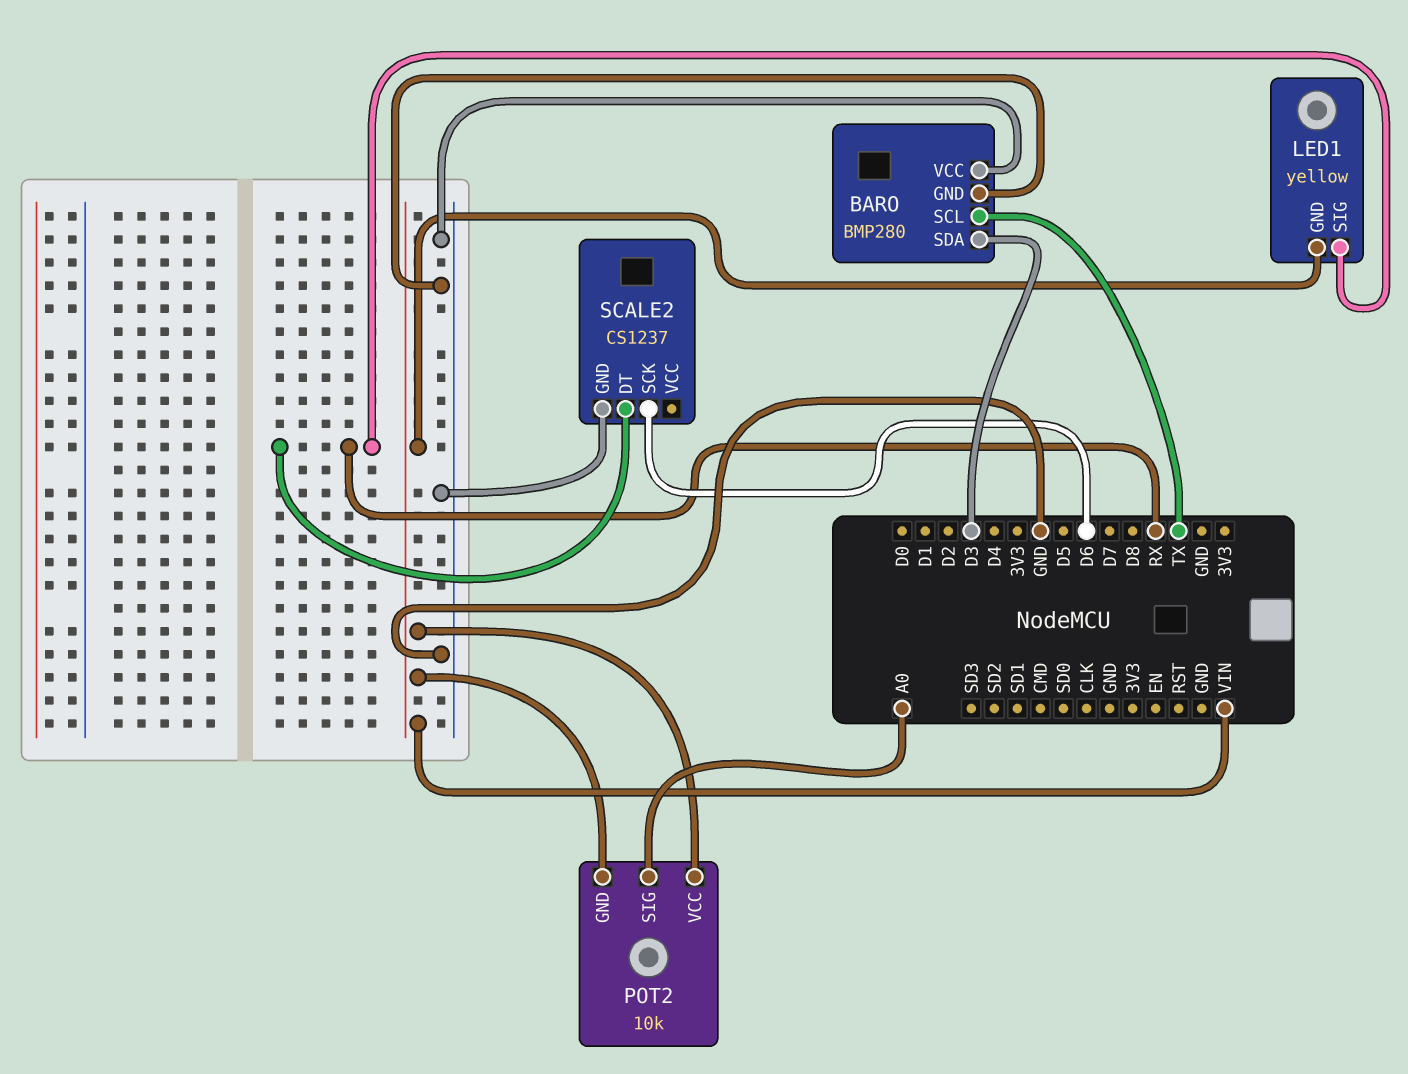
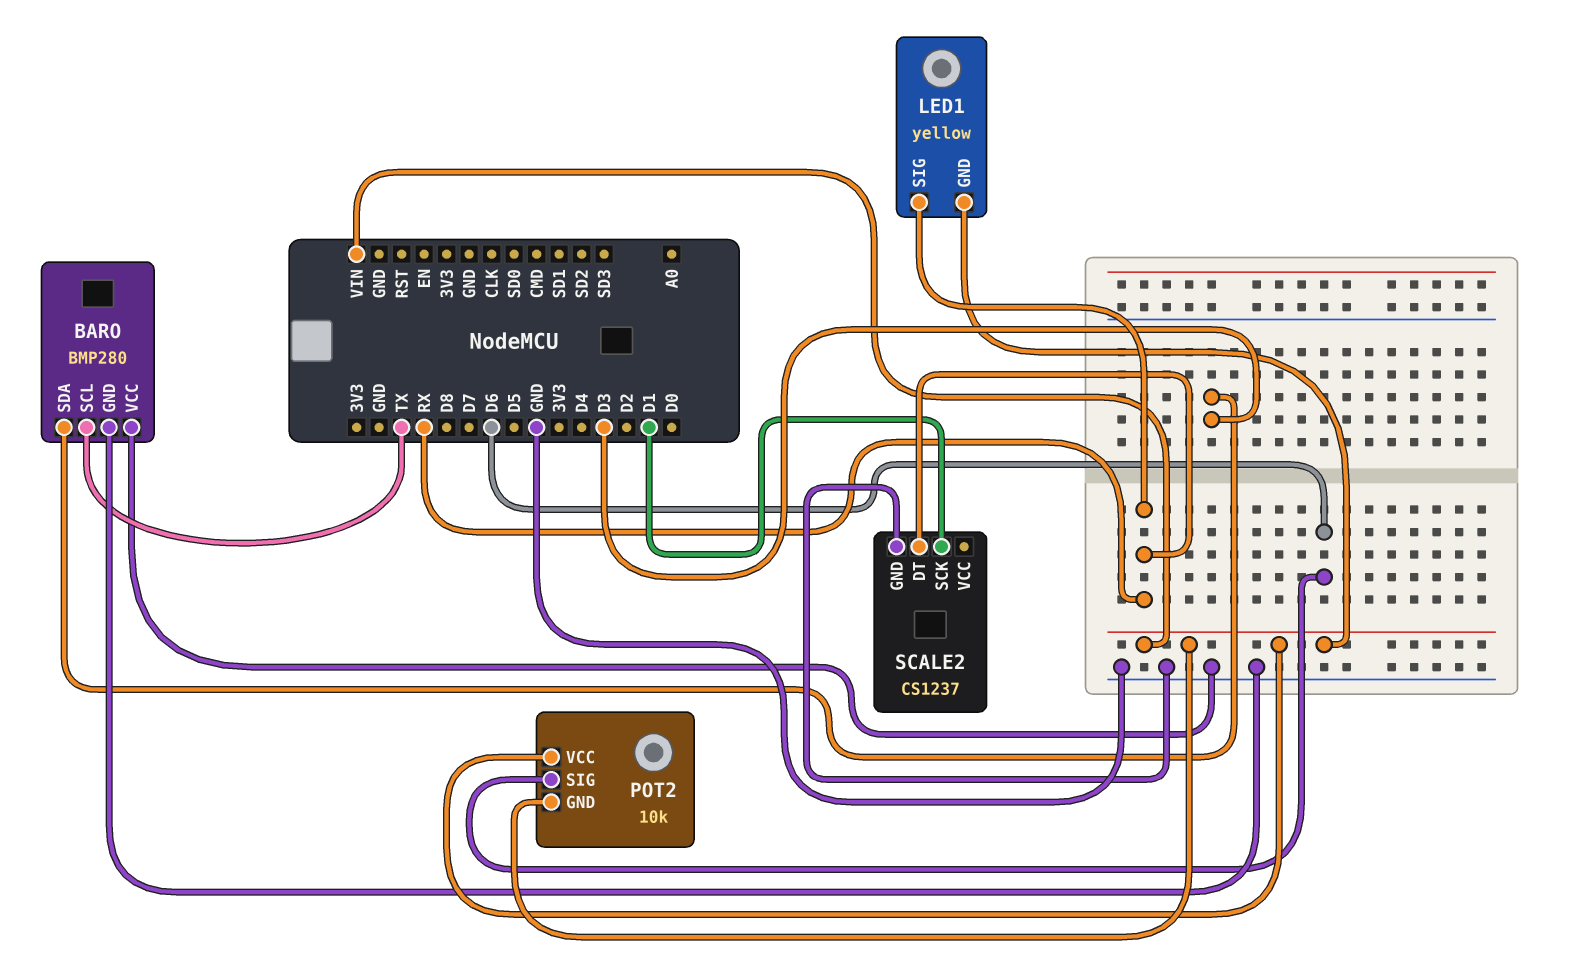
POT2 pin SIG: A0 -> D6
SCALE2 pin SCK: D6 -> D1

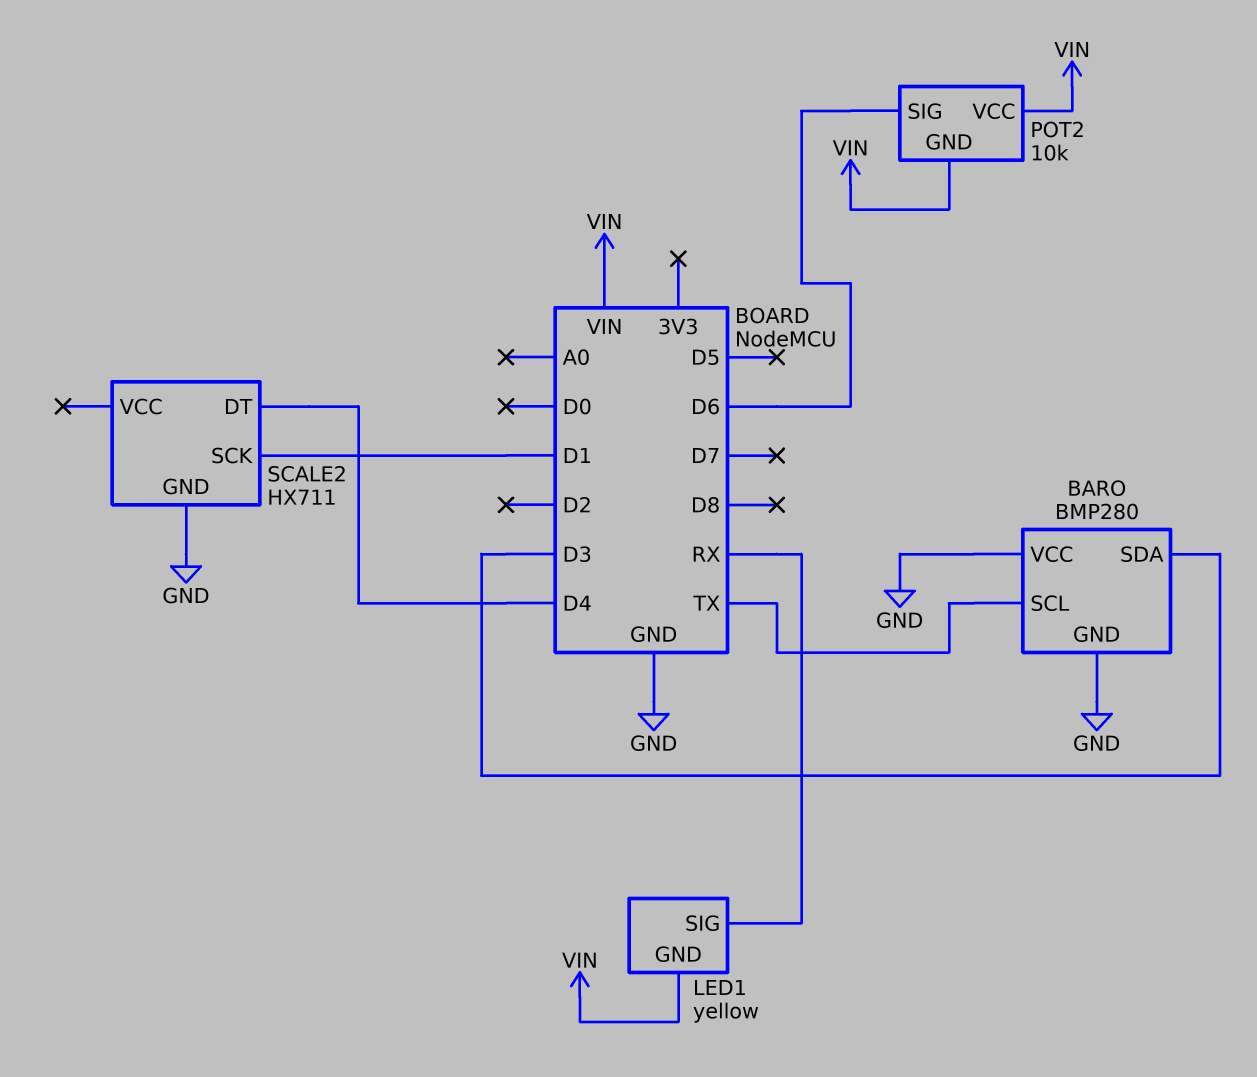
SCALE2: CS1237 -> HX711
SCALE2 pin DT: RX -> D4

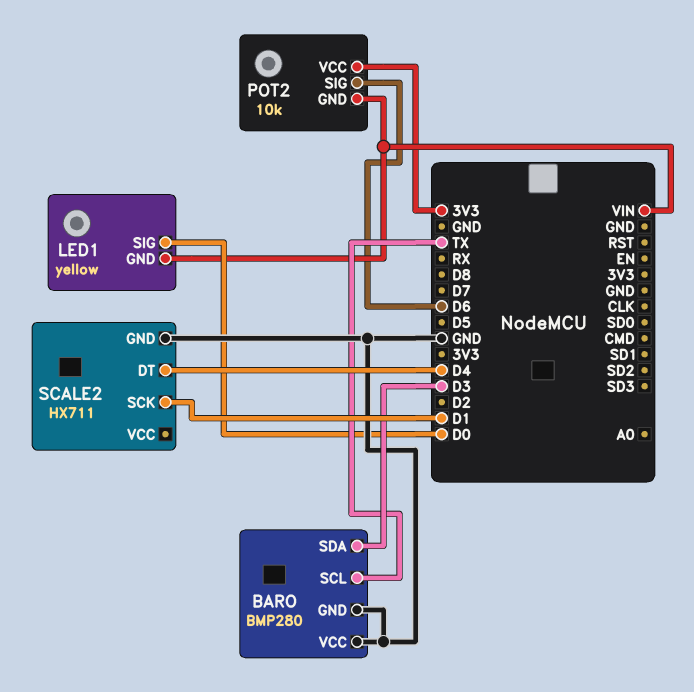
LED1 pin SIG: RX -> D0
POT2 pin VCC: VIN -> 3V3

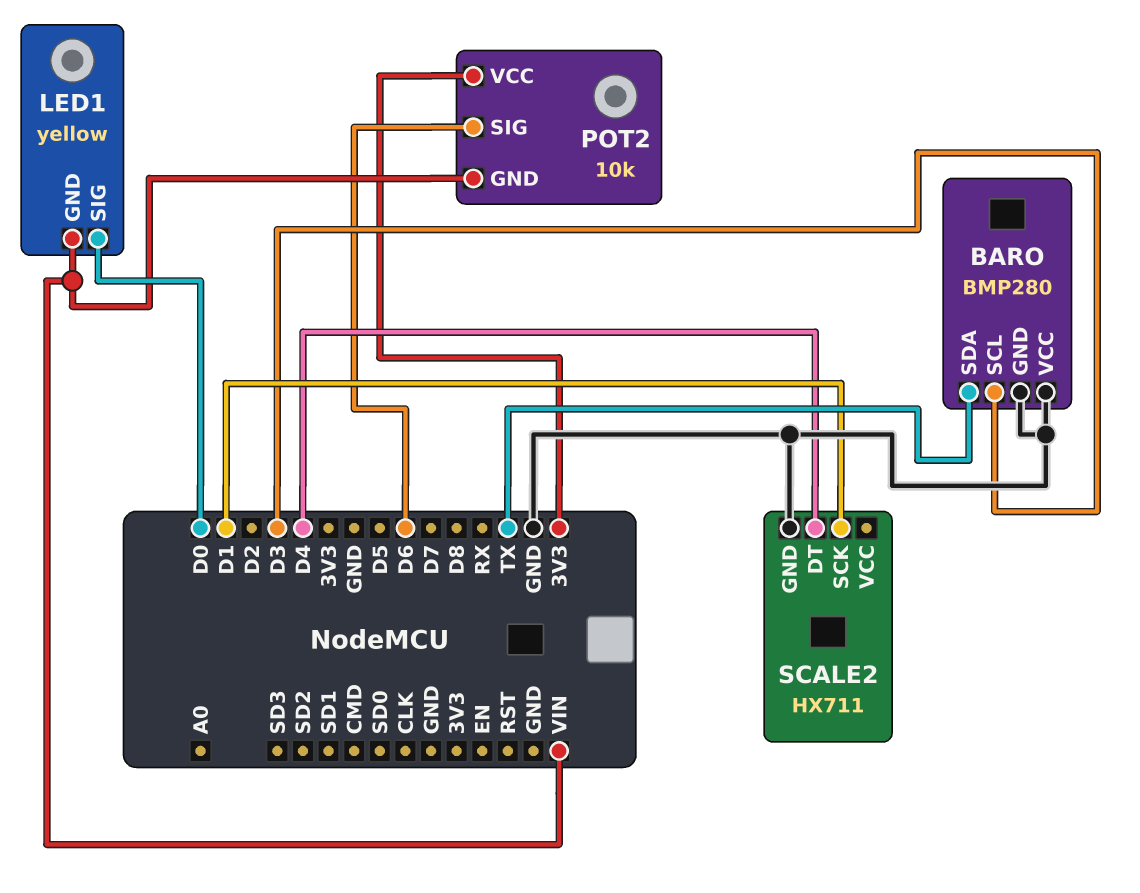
BARO pin SCL: TX -> D3
BARO pin SDA: D3 -> TX

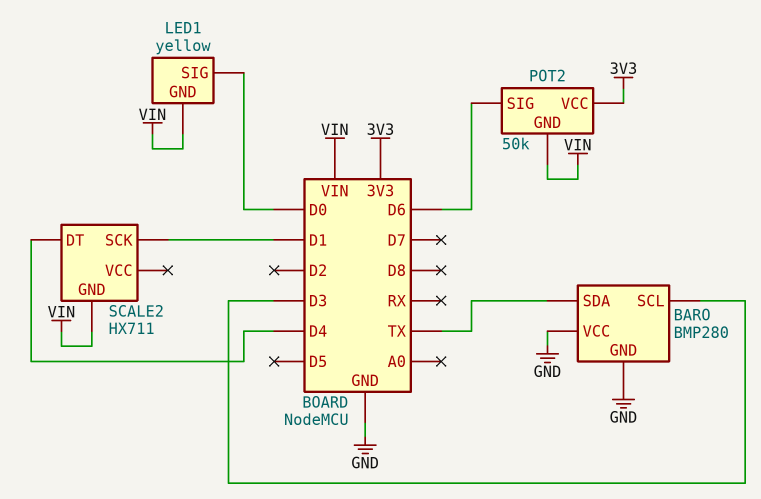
POT2: 10k -> 50k
SCALE2 pin GND: GND -> VIN

